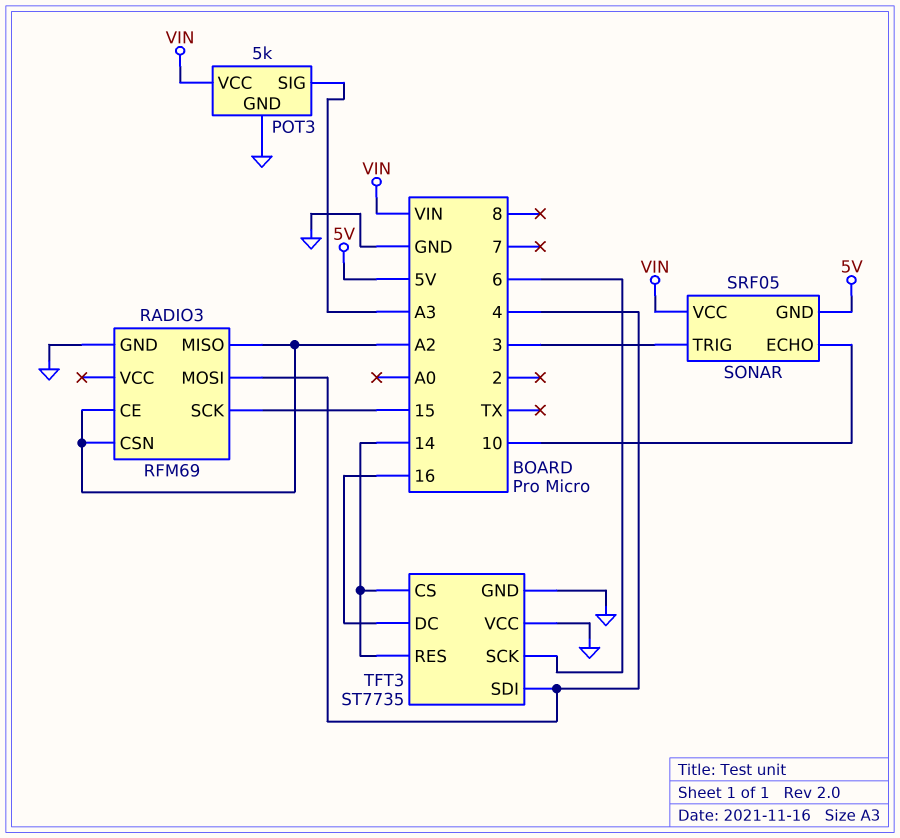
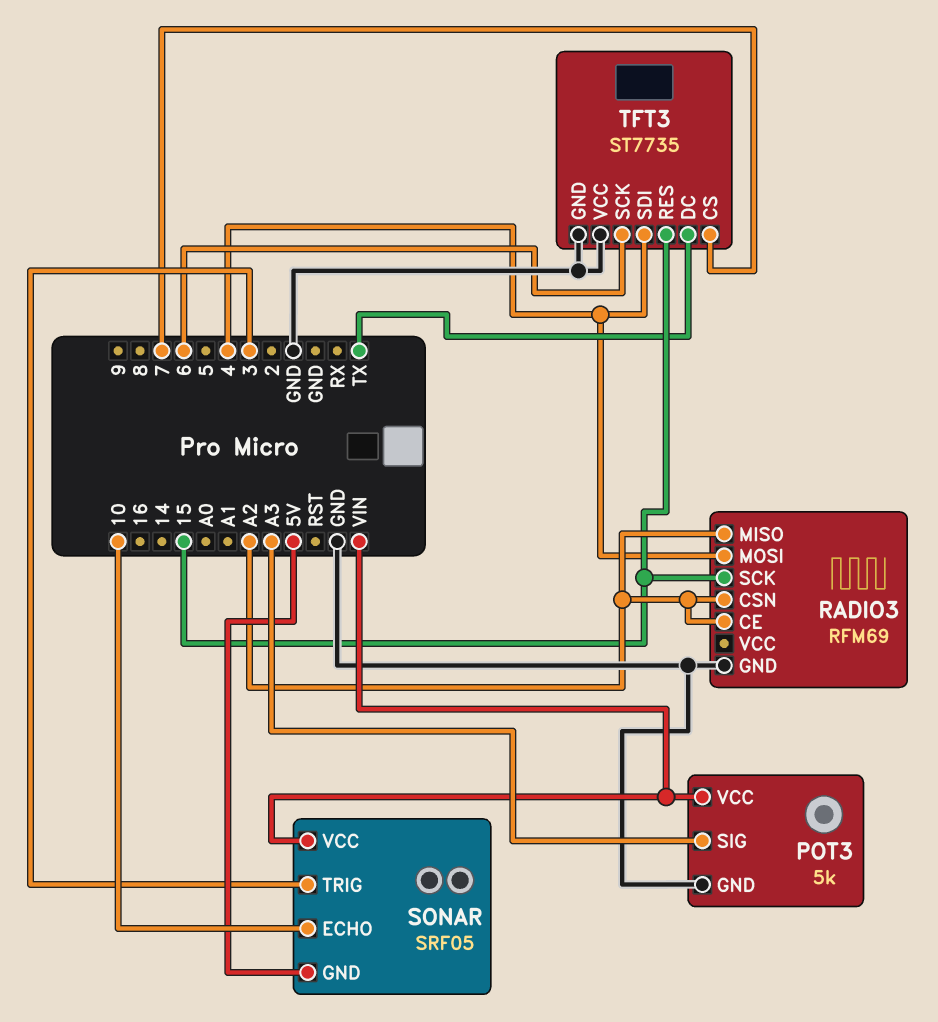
TFT3 pin CS: 14 -> 7
TFT3 pin DC: 16 -> TX
TFT3 pin RES: 14 -> 15

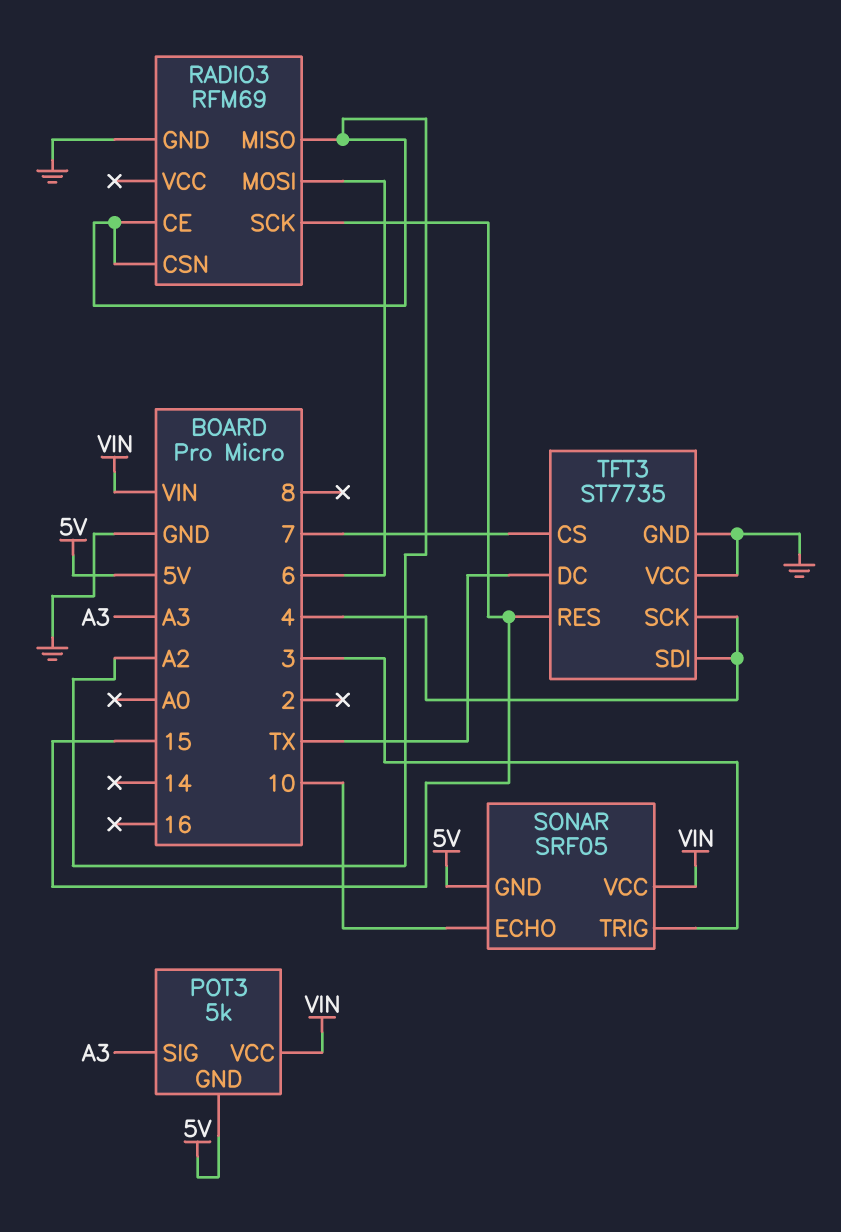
POT3 pin GND: GND -> 5V
RADIO3 pin MOSI: 4 -> 6
TFT3 pin SCK: 6 -> 4

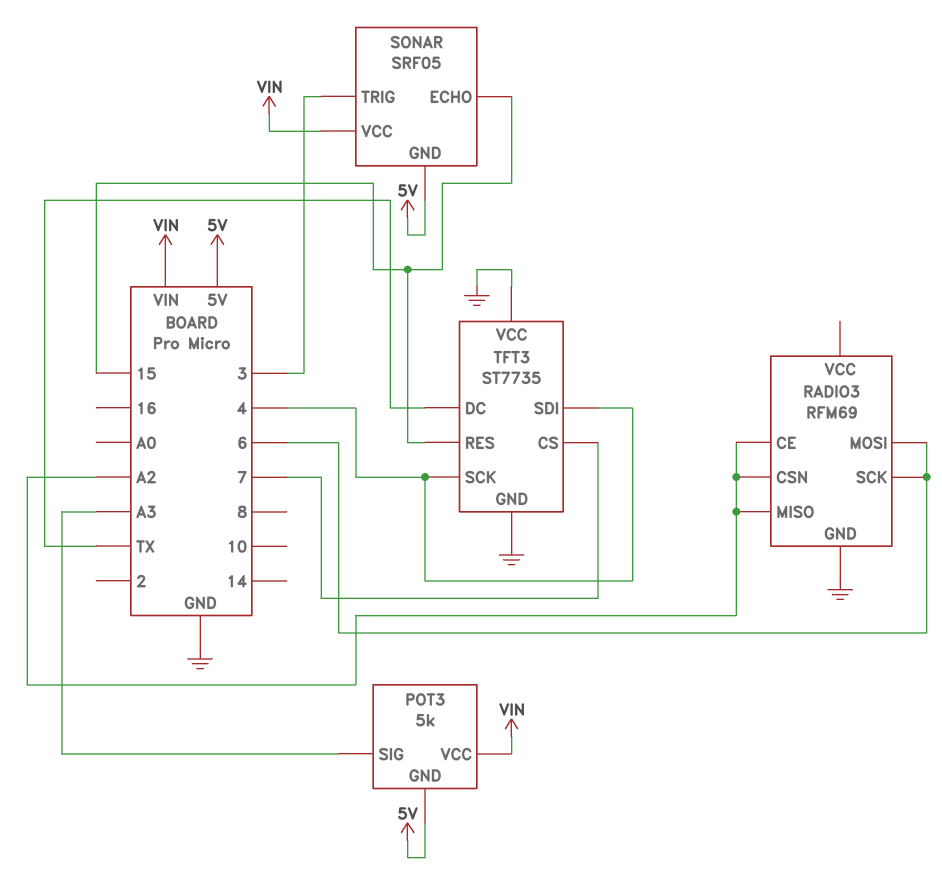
RADIO3 pin SCK: 15 -> 6
SONAR pin ECHO: 10 -> 15

